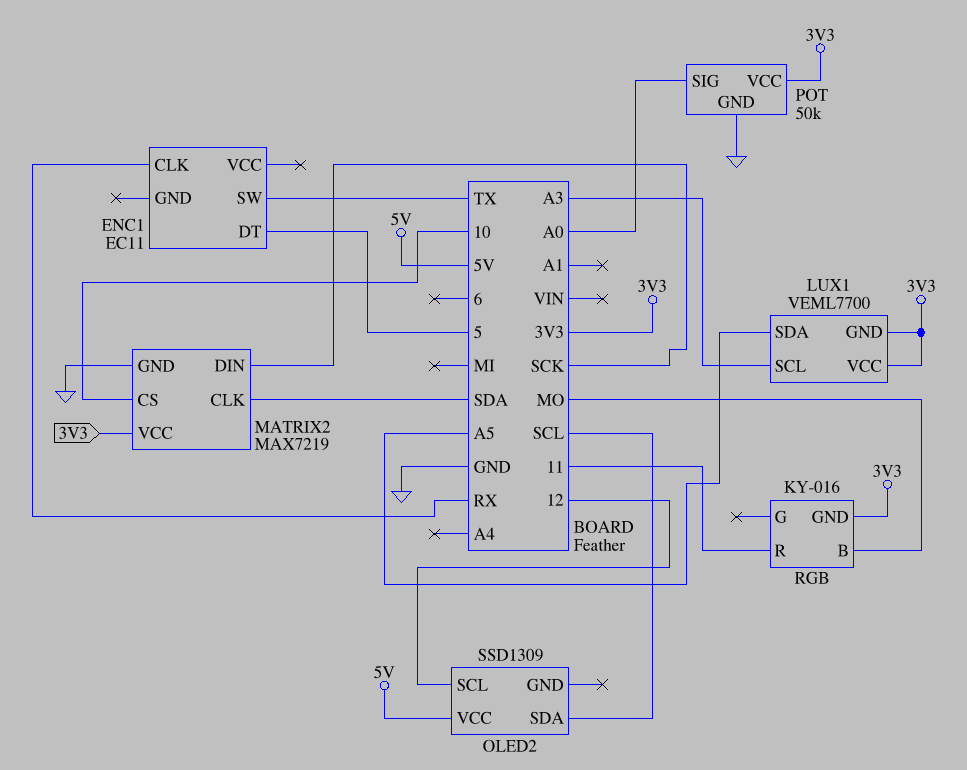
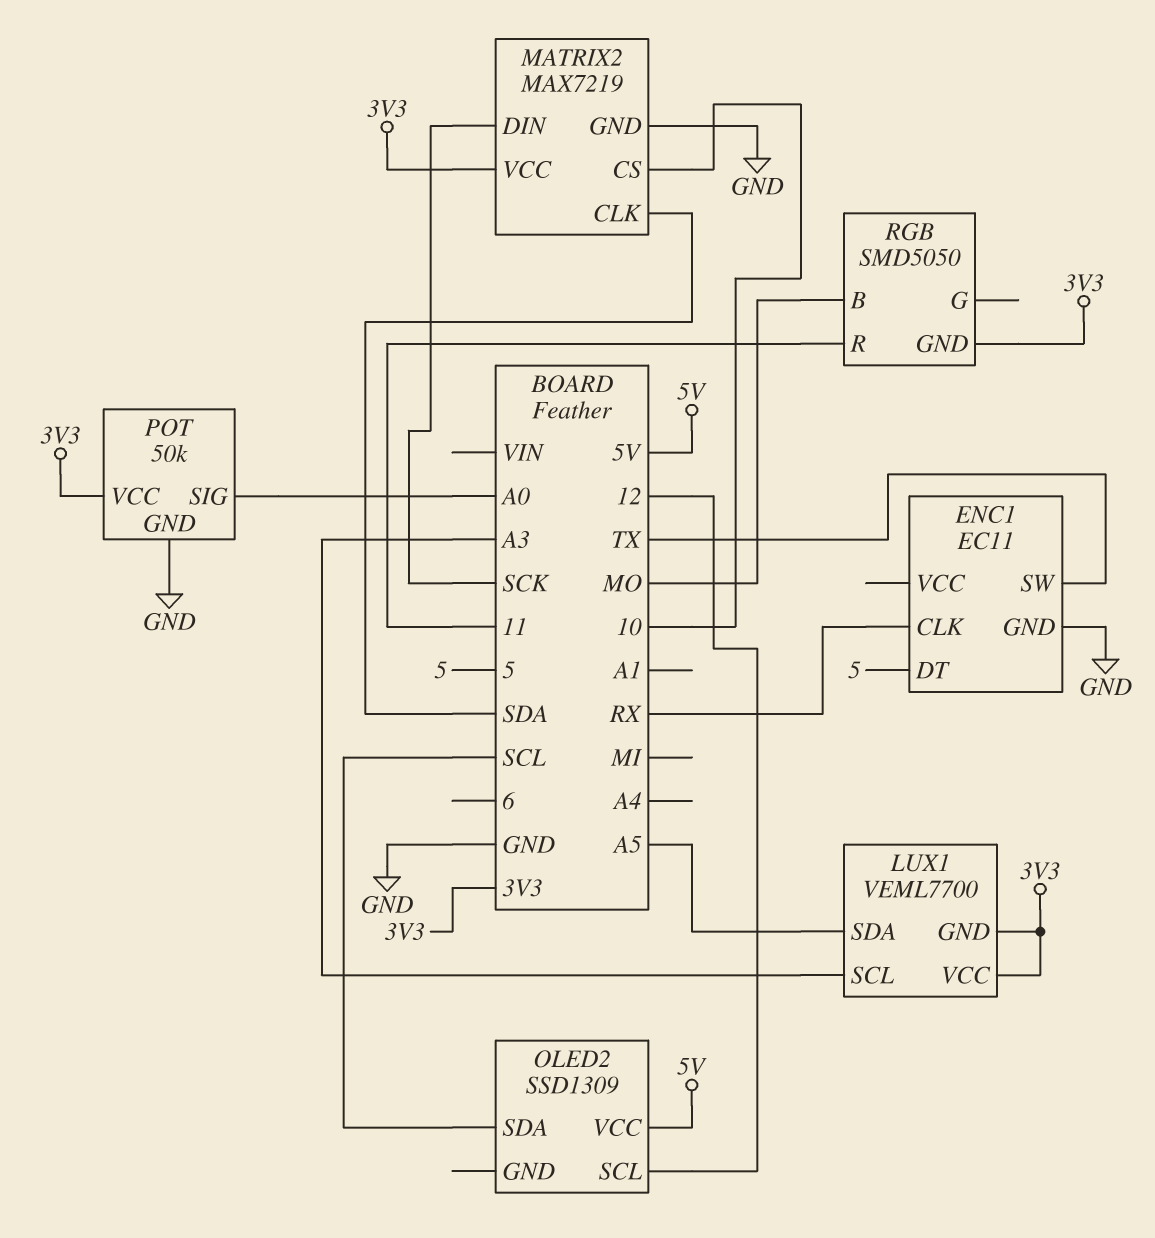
ENC1 pin GND: none -> GND
RGB: KY-016 -> SMD5050

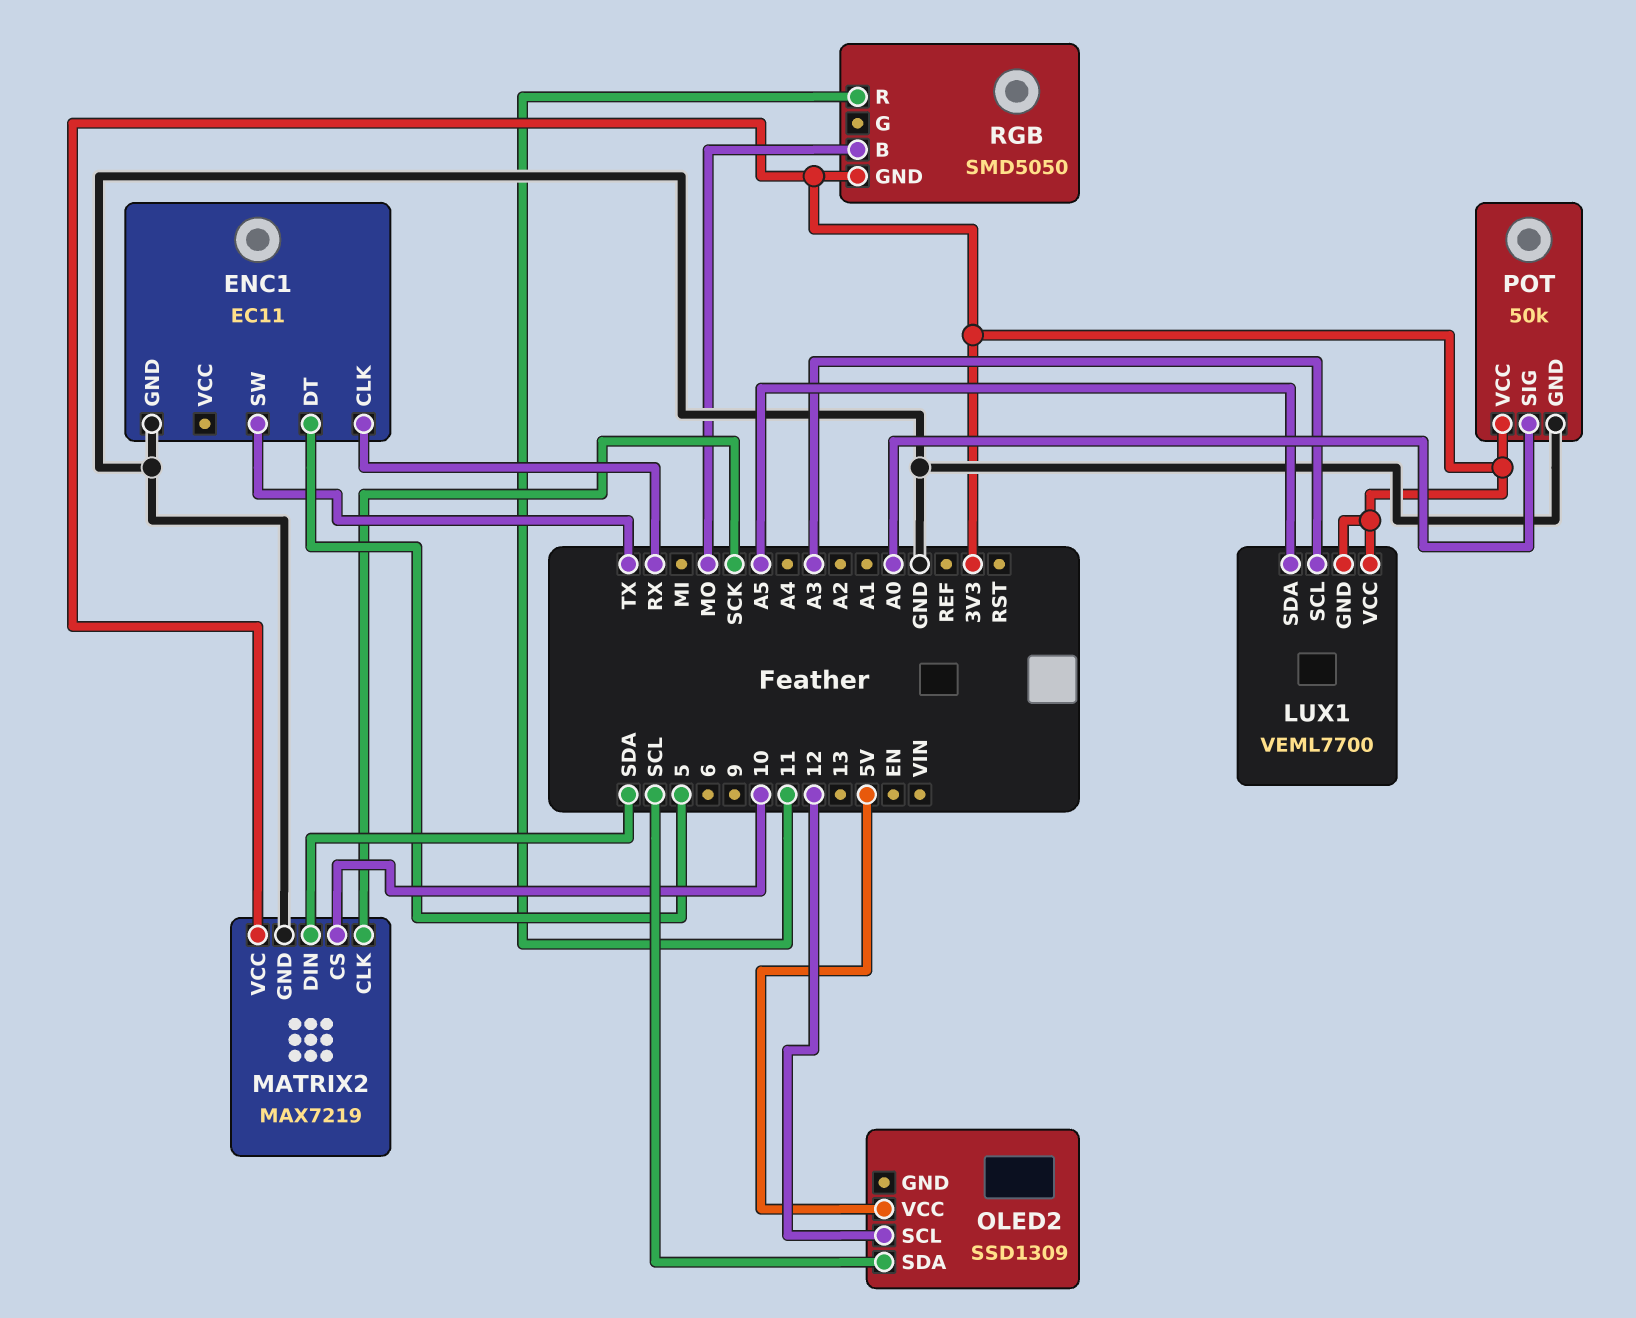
MATRIX2 pin CLK: SDA -> SCK
MATRIX2 pin DIN: SCK -> SDA

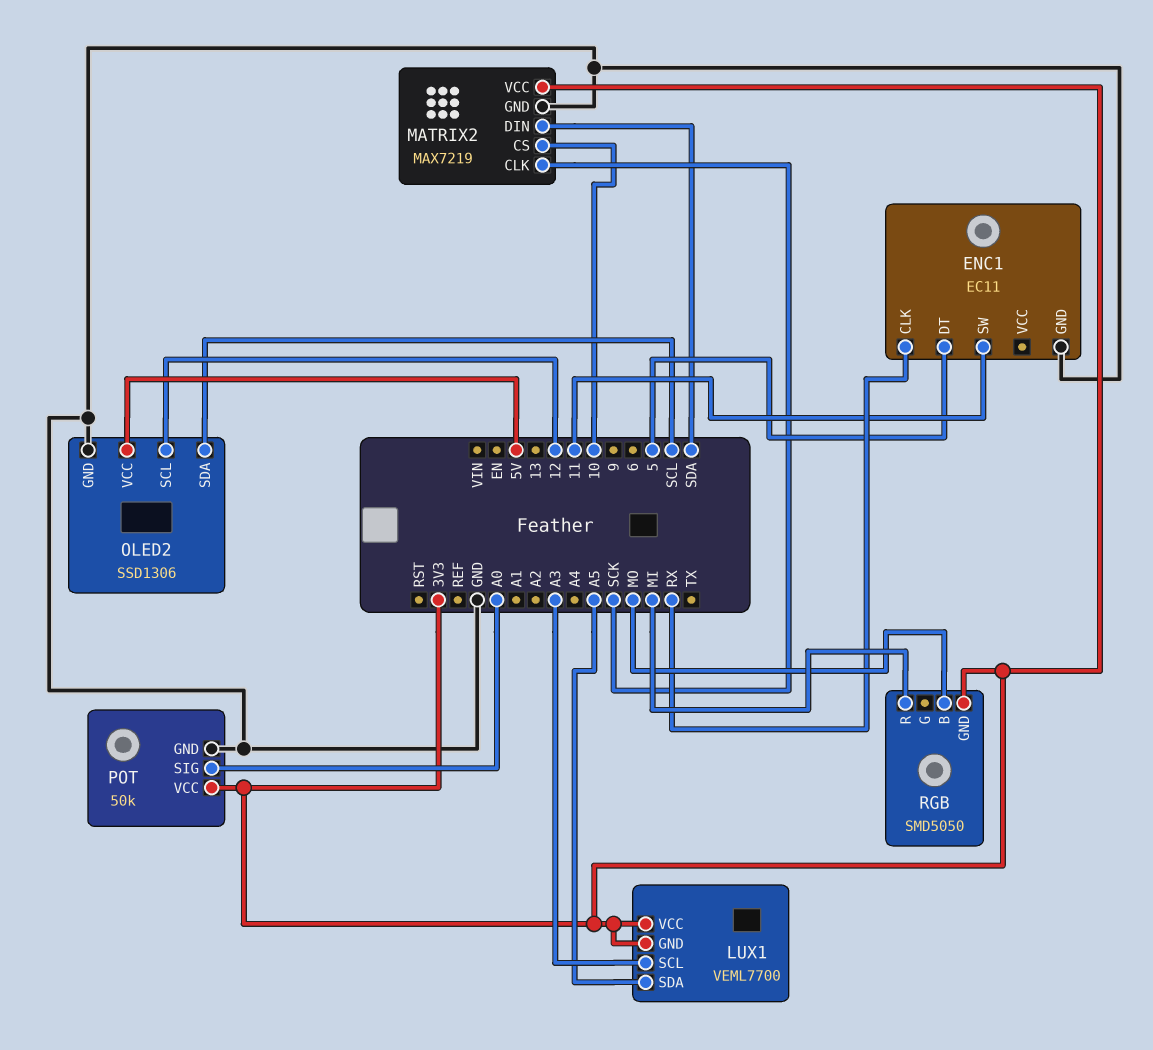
ENC1 pin SW: TX -> 11
OLED2: SSD1309 -> SSD1306
OLED2 pin GND: none -> GND
RGB pin R: 11 -> MI

